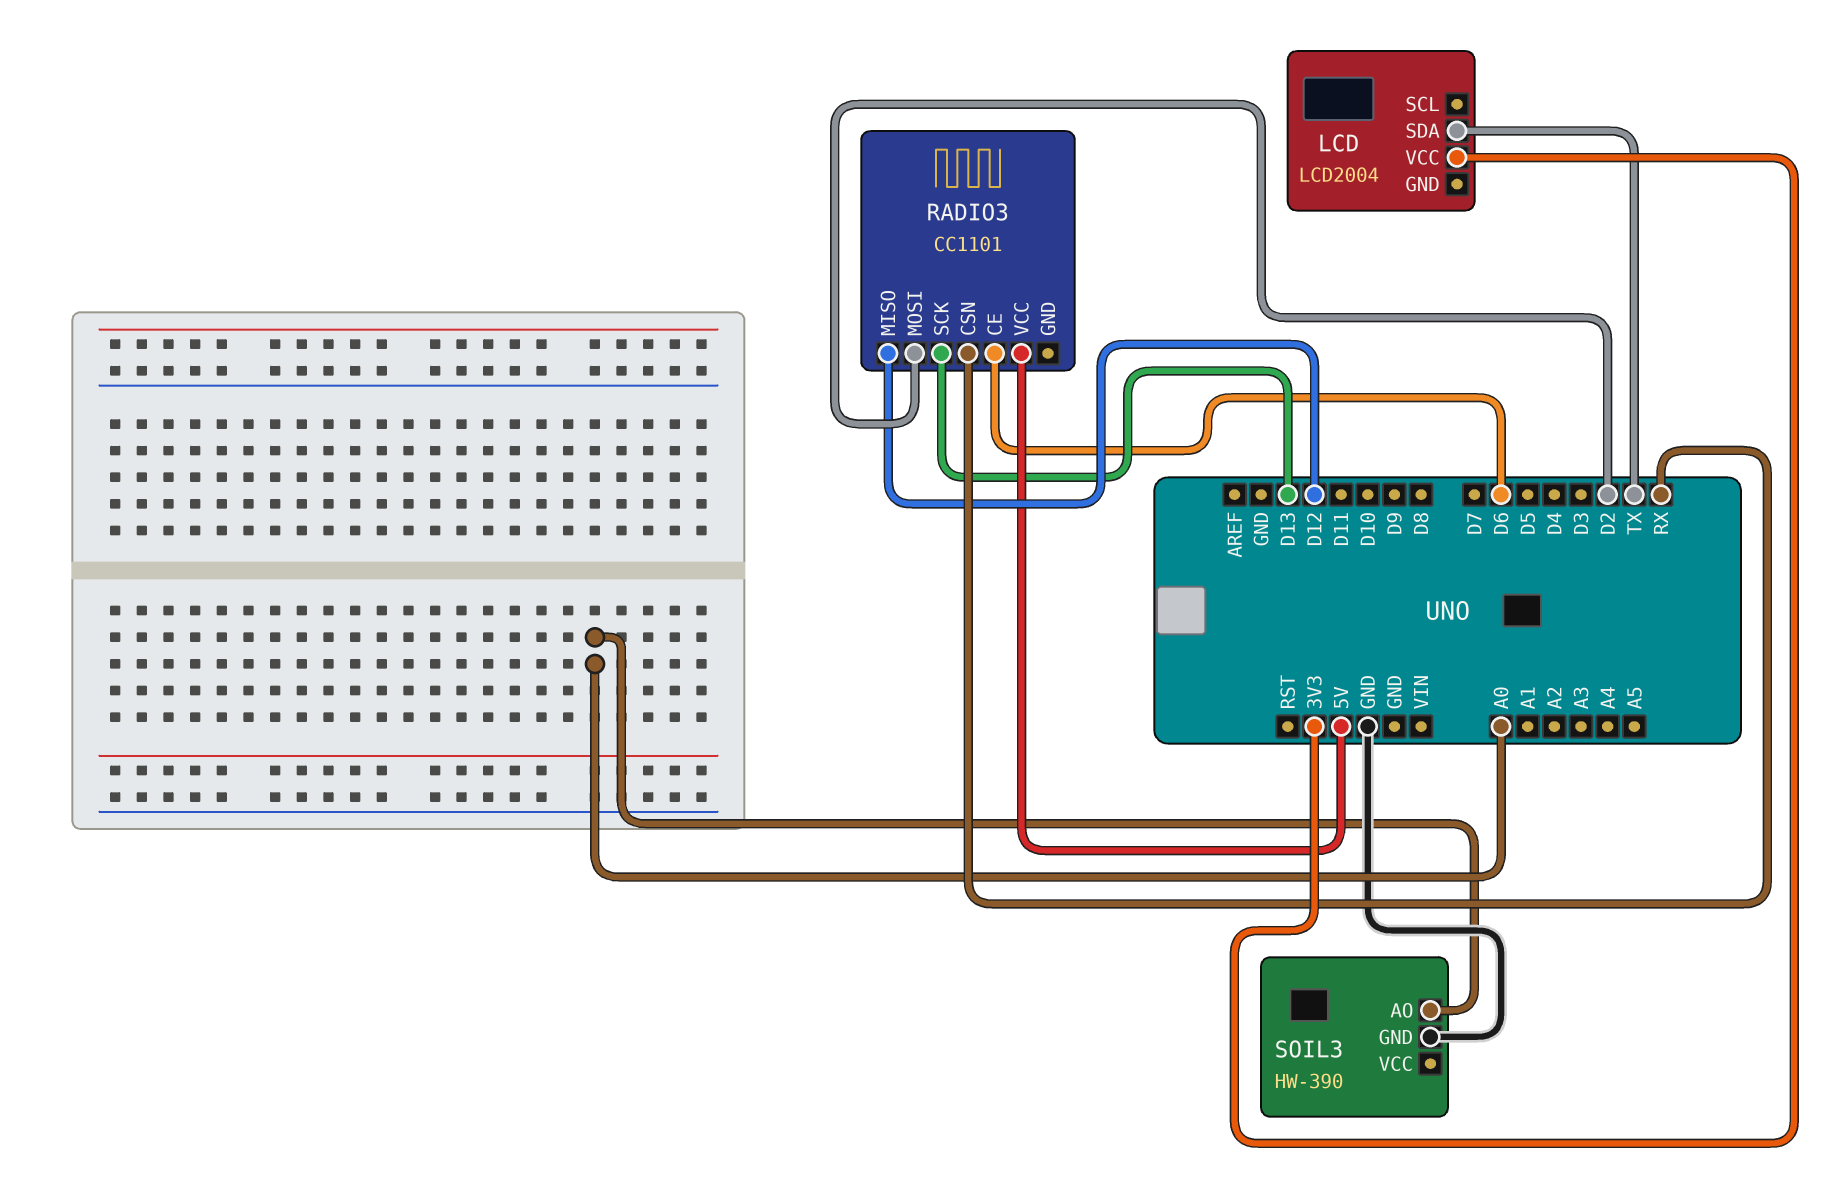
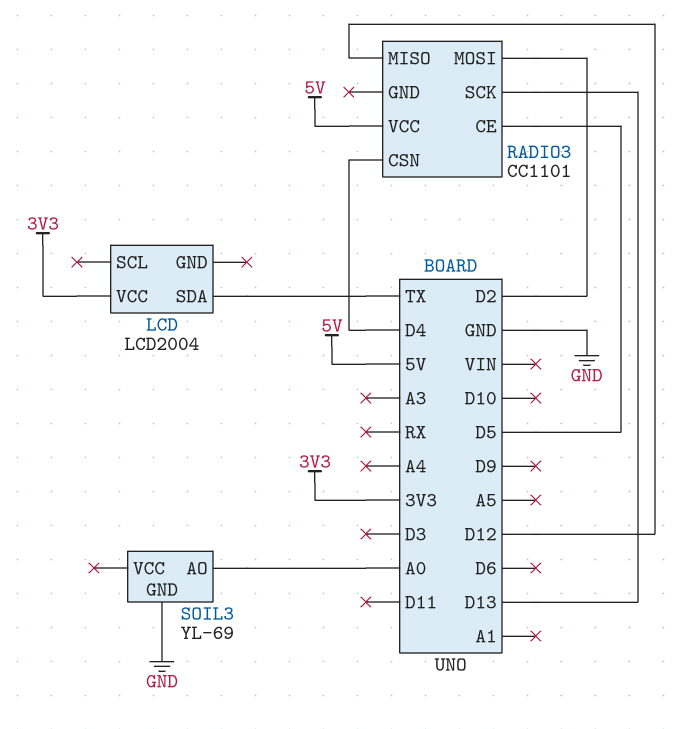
RADIO3 pin CE: D6 -> D5
RADIO3 pin CSN: RX -> D4
SOIL3: HW-390 -> YL-69

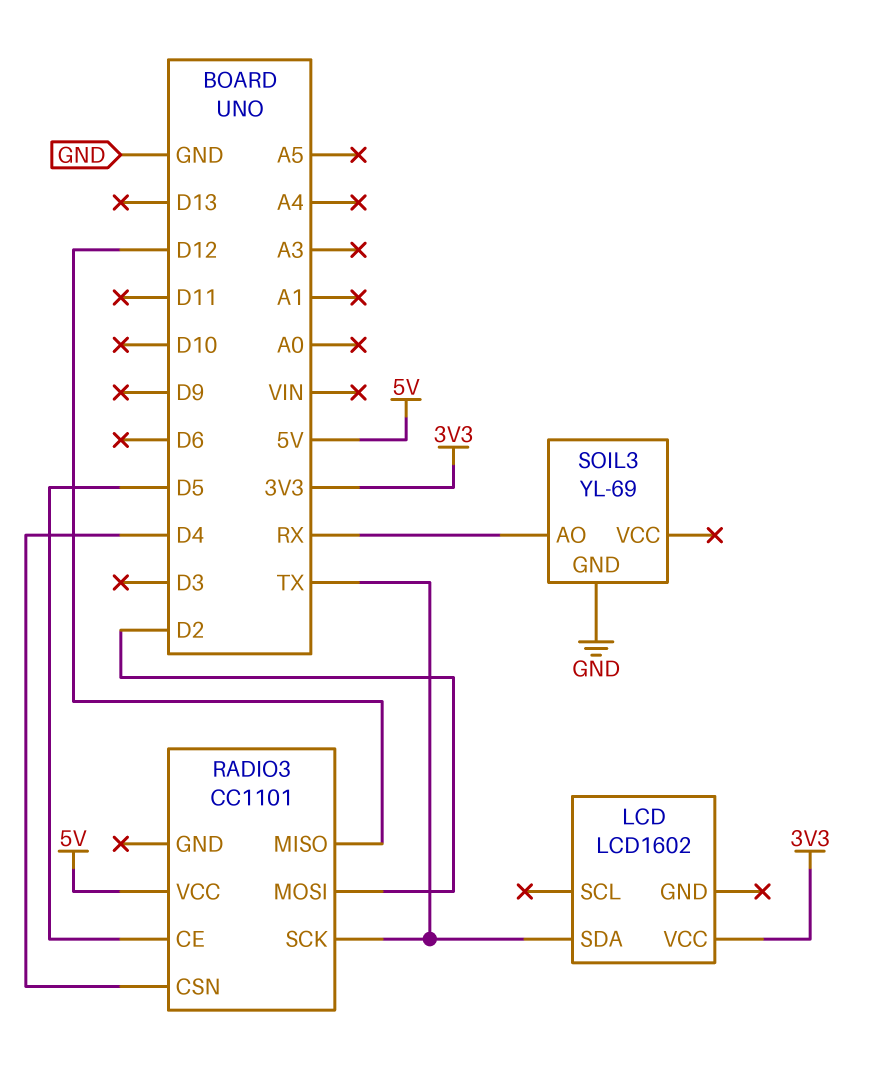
LCD: LCD2004 -> LCD1602
RADIO3 pin SCK: D13 -> TX
SOIL3 pin AO: A0 -> RX

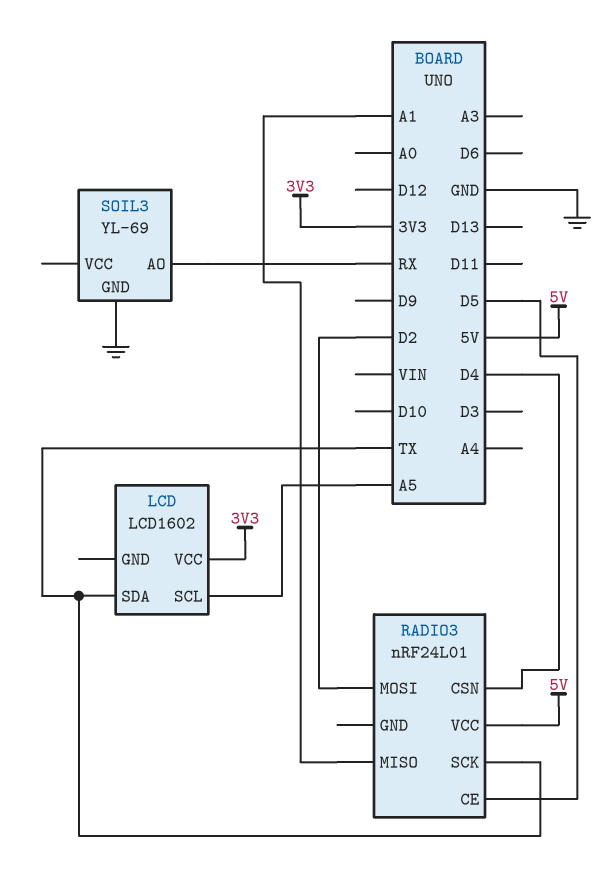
LCD pin SCL: none -> A5
RADIO3: CC1101 -> nRF24L01
RADIO3 pin MISO: D12 -> A1

